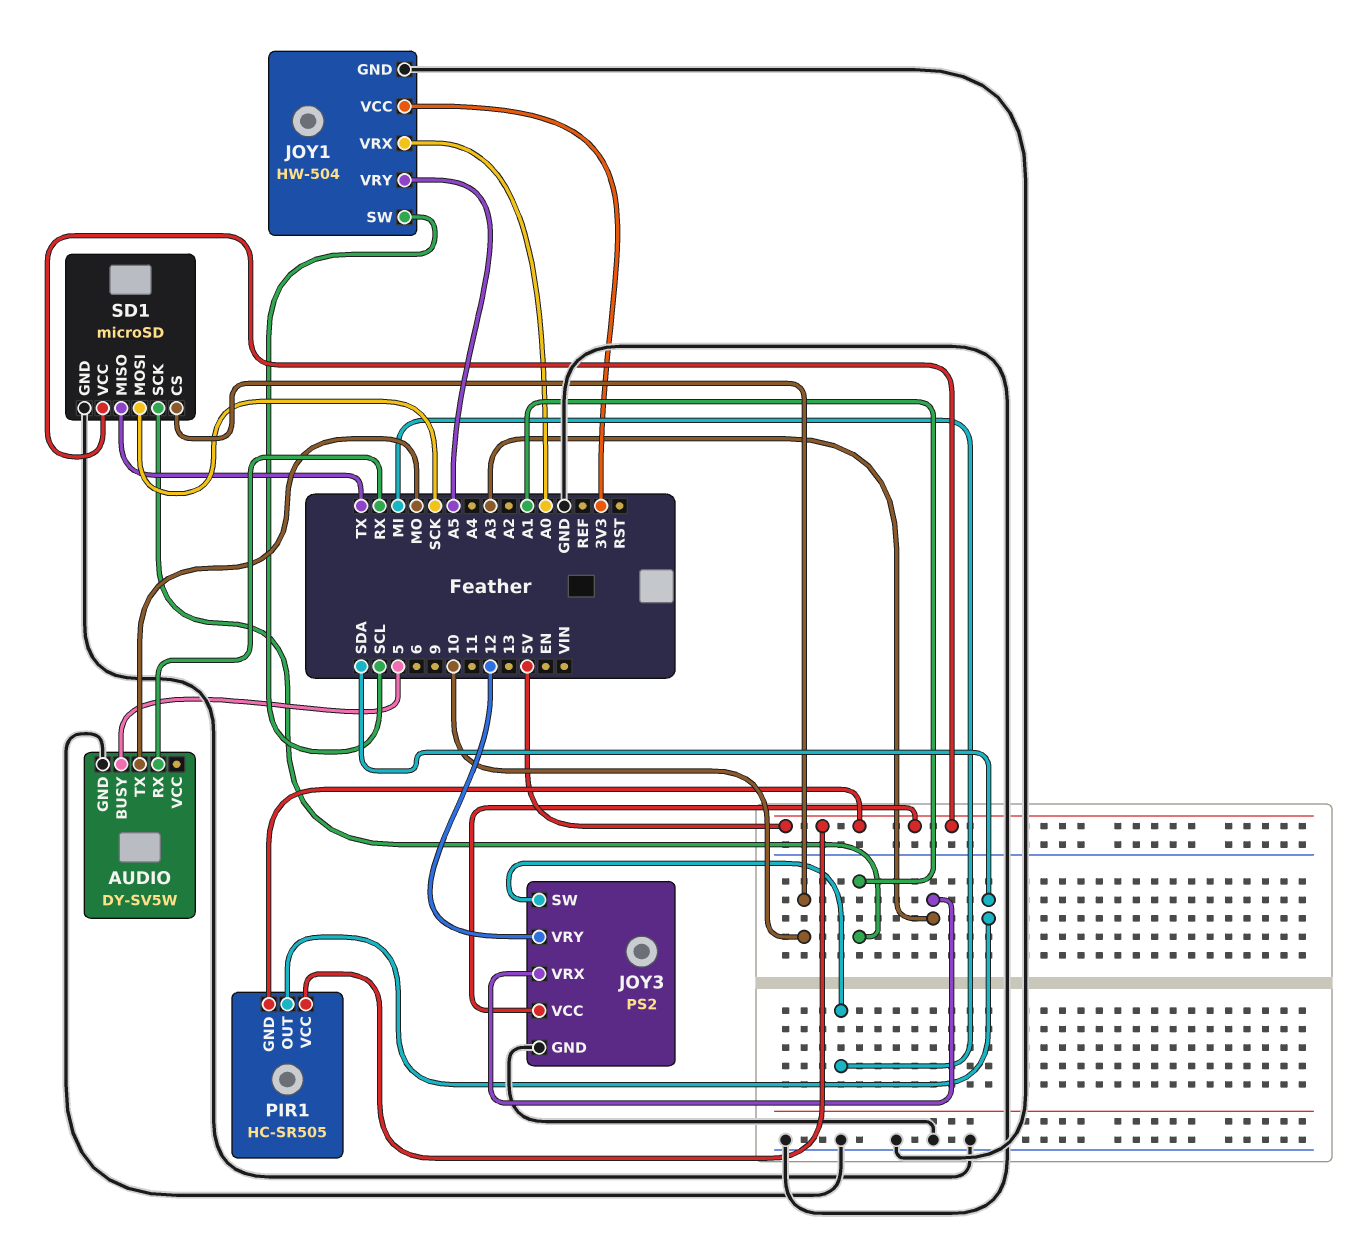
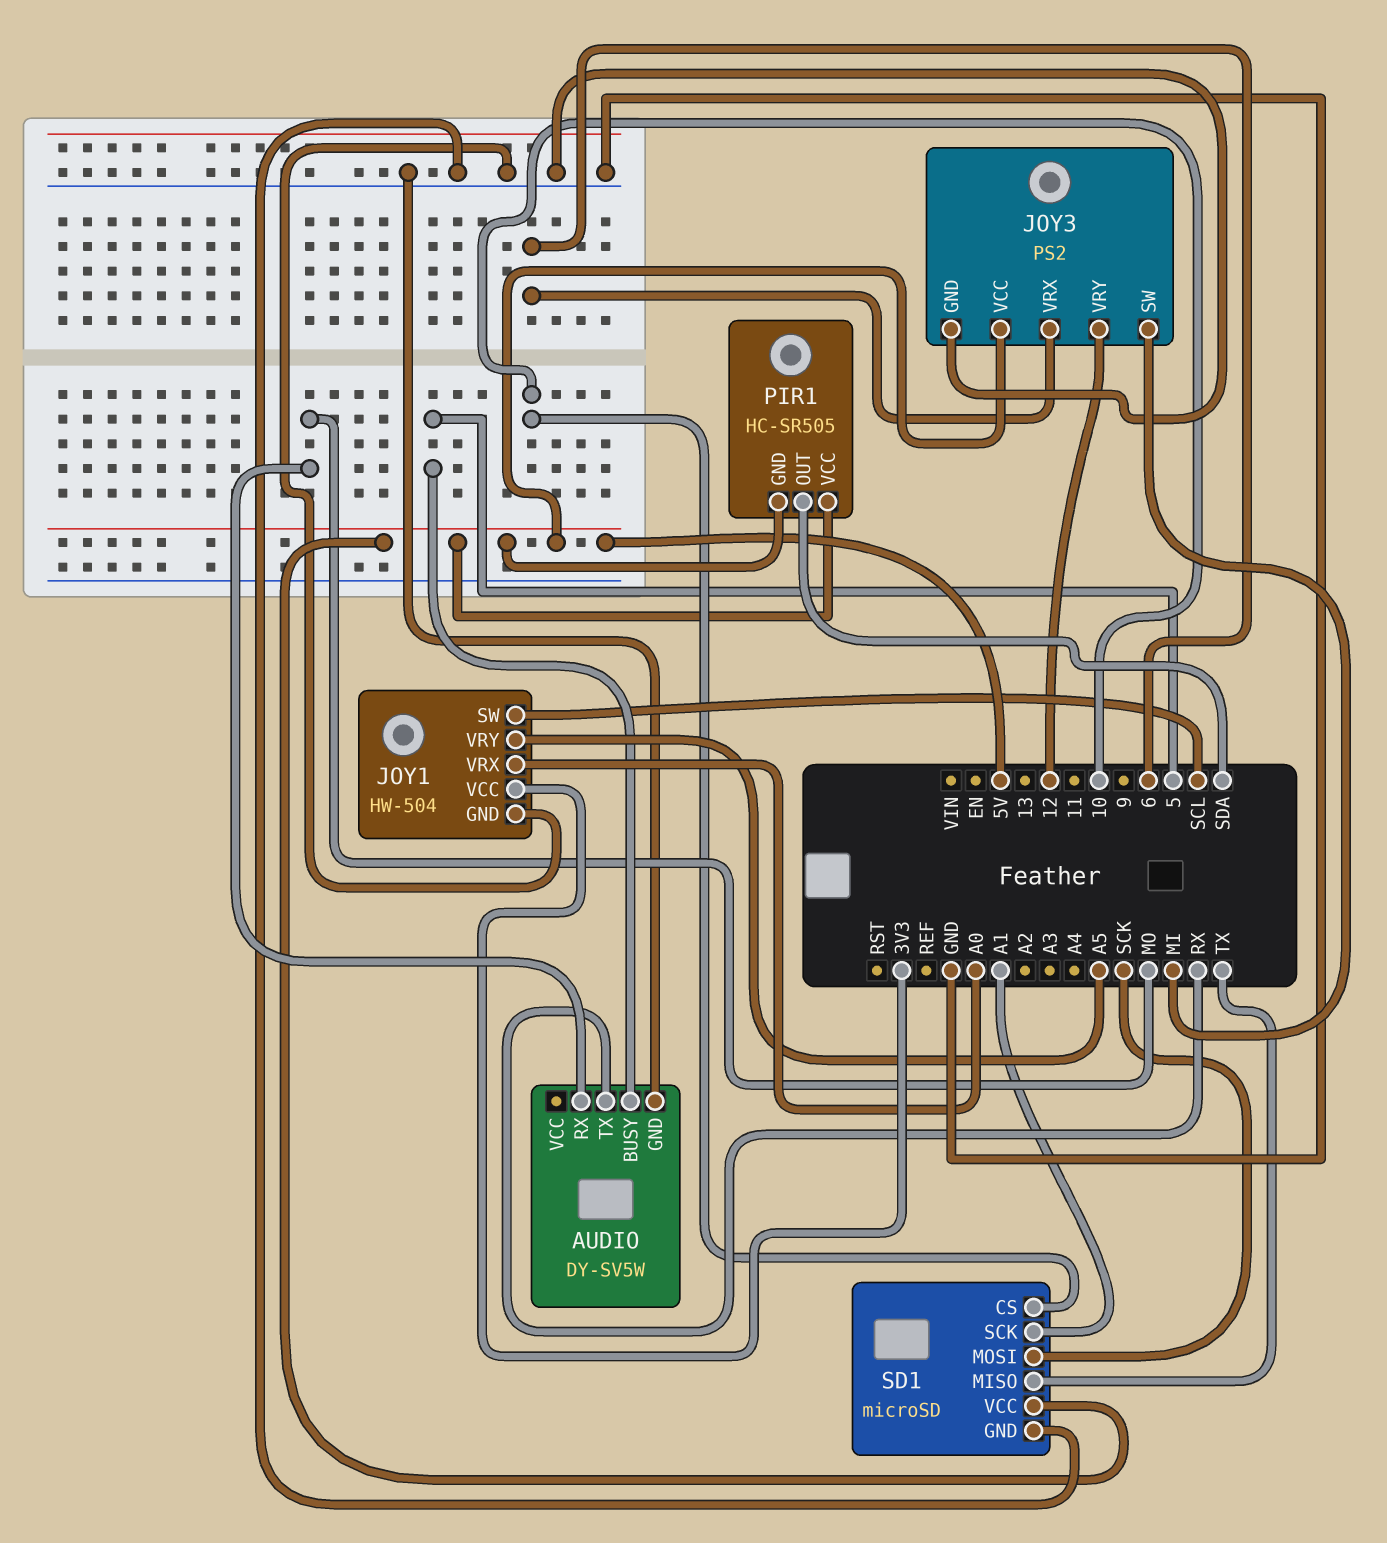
AUDIO pin RX: RX -> MO
AUDIO pin TX: MO -> RX
JOY3 pin VRX: A3 -> 6

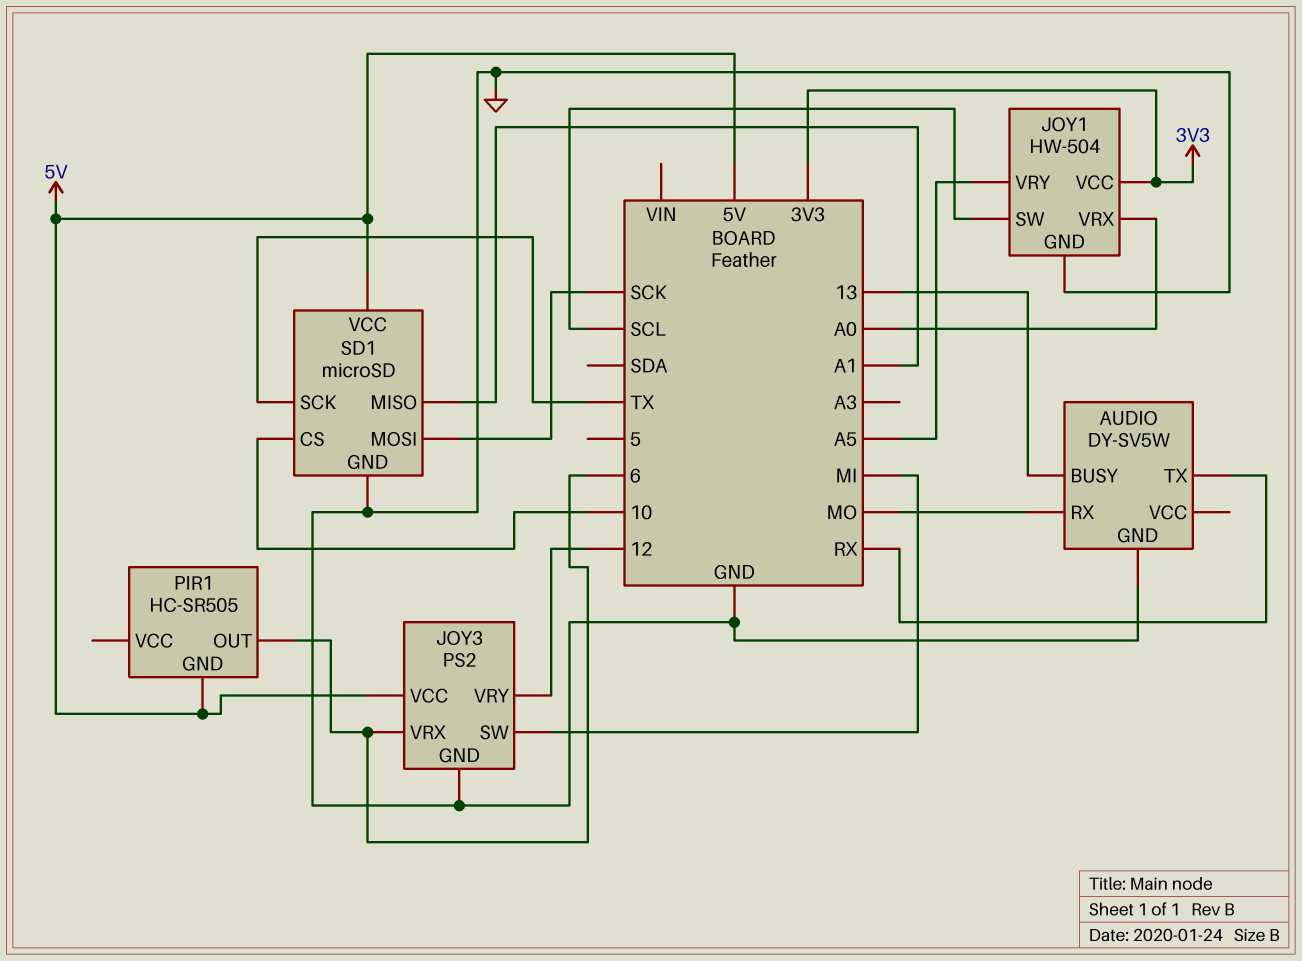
AUDIO pin BUSY: 5 -> 13
PIR1 pin OUT: SDA -> 6
PIR1 pin VCC: 5V -> none
SD1 pin MISO: TX -> A1
SD1 pin SCK: A1 -> TX

